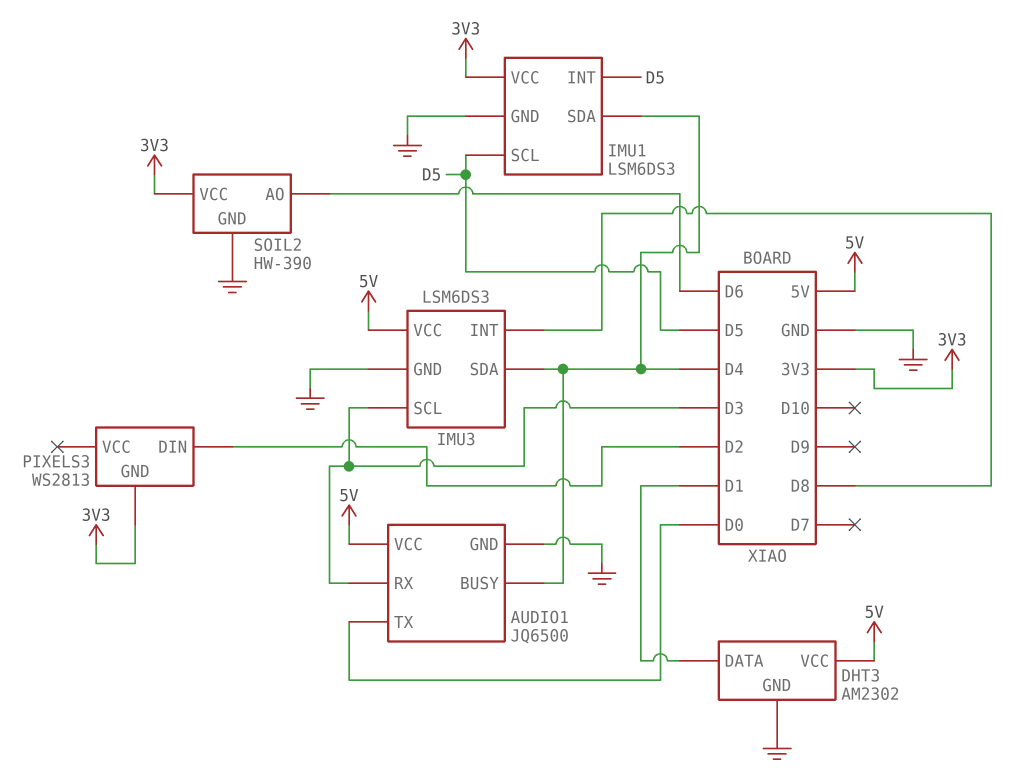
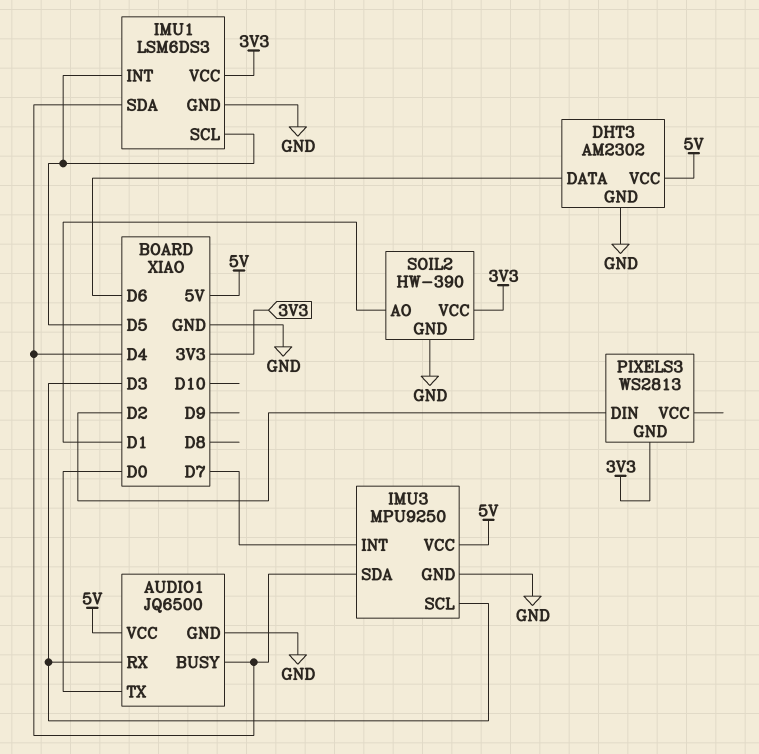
DHT3 pin DATA: D1 -> D6
IMU3: LSM6DS3 -> MPU9250
IMU3 pin INT: D8 -> D7
SOIL2 pin AO: D6 -> D1

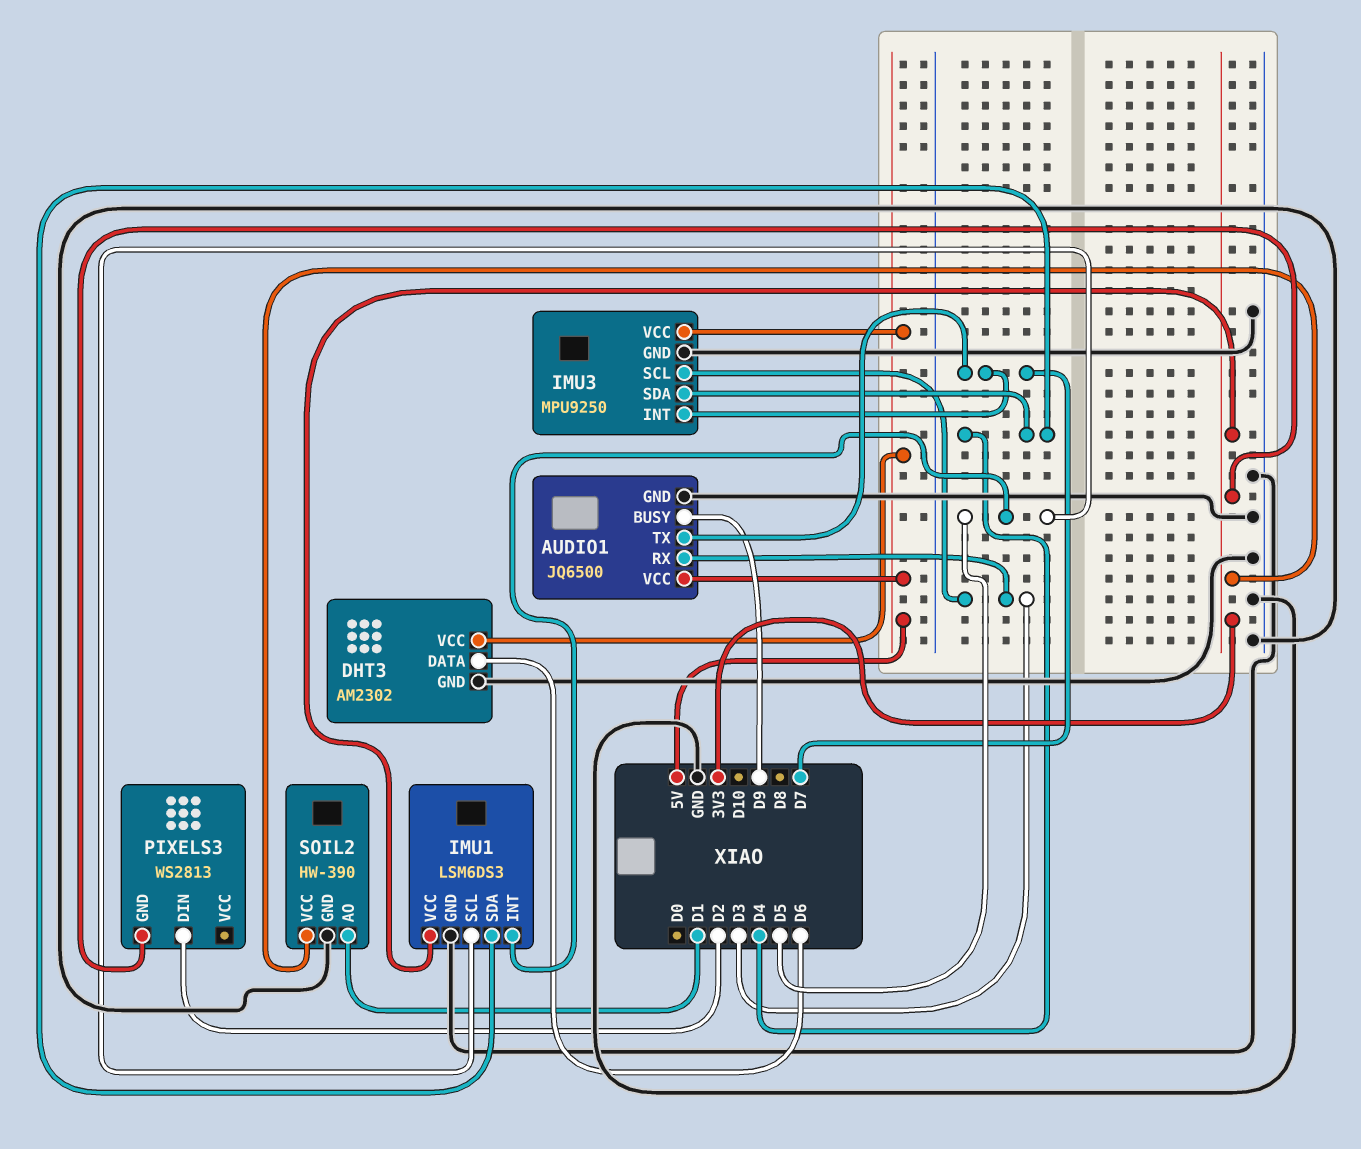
AUDIO1 pin BUSY: D4 -> D9
AUDIO1 pin TX: D0 -> D7

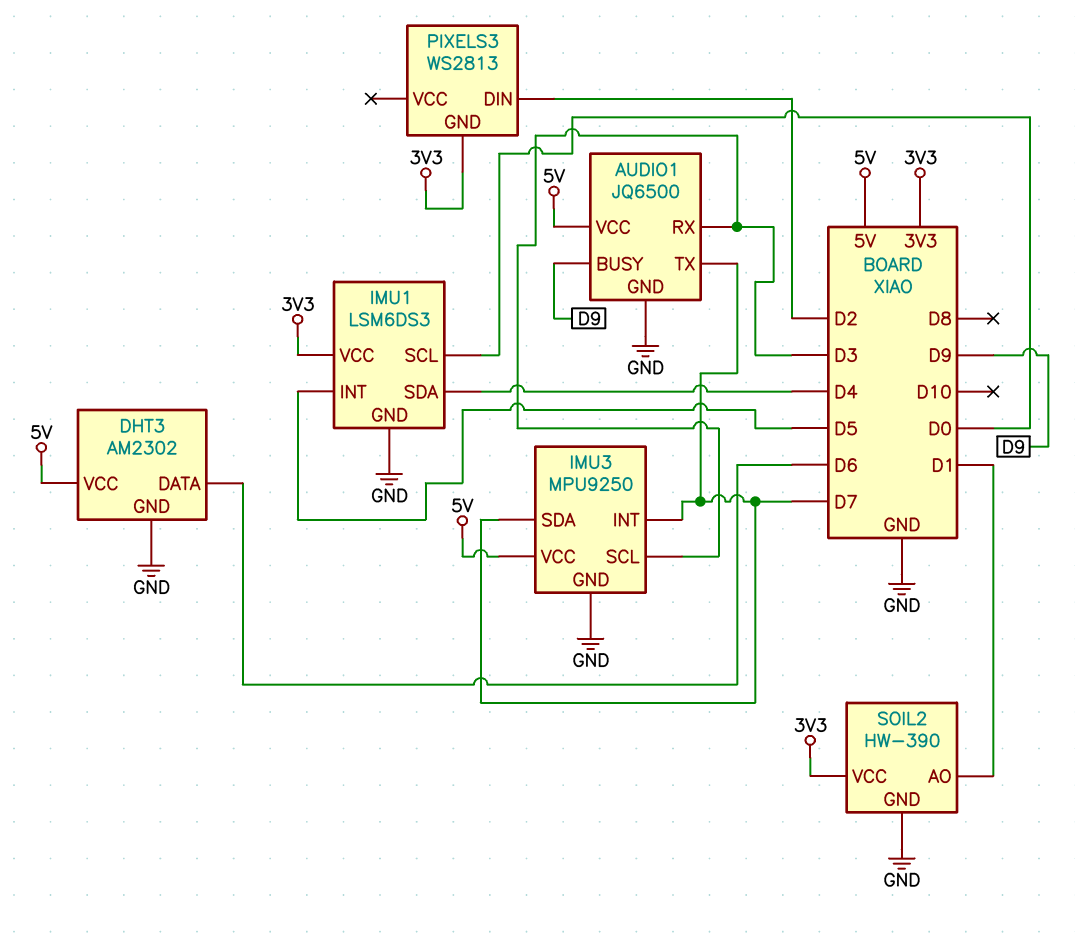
IMU1 pin SCL: D5 -> D0
IMU3 pin SDA: D4 -> D7

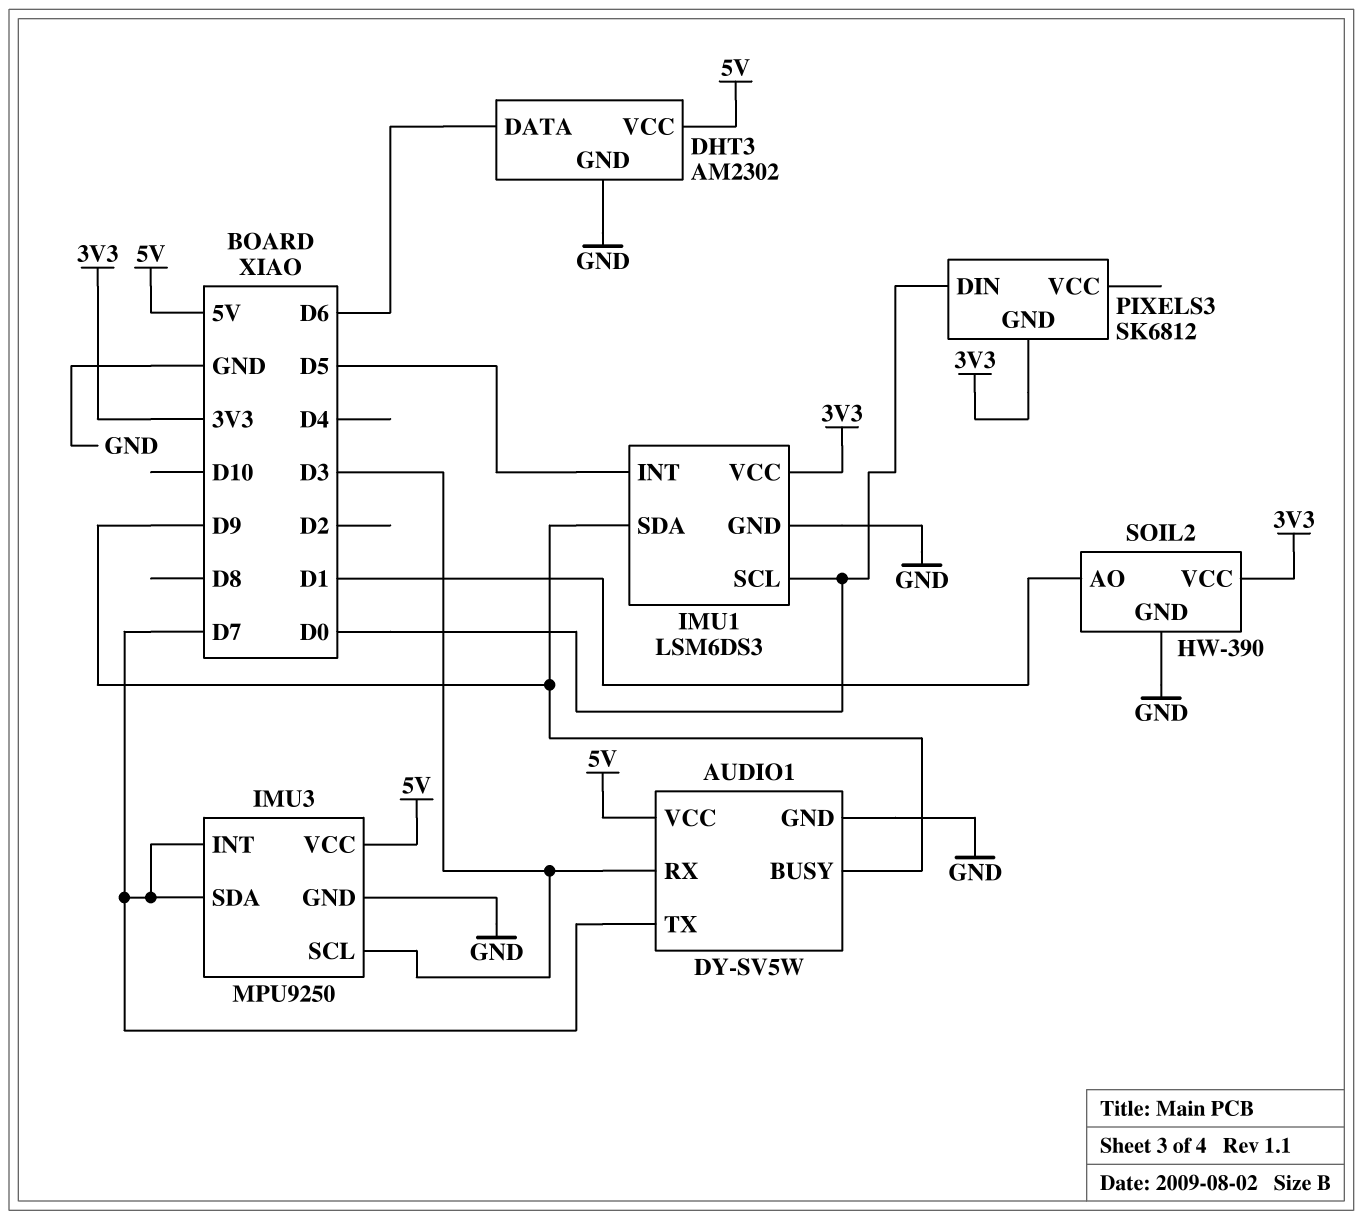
AUDIO1: JQ6500 -> DY-SV5W
IMU1 pin SDA: D4 -> D9
PIXELS3: WS2813 -> SK6812
PIXELS3 pin DIN: D2 -> D0

